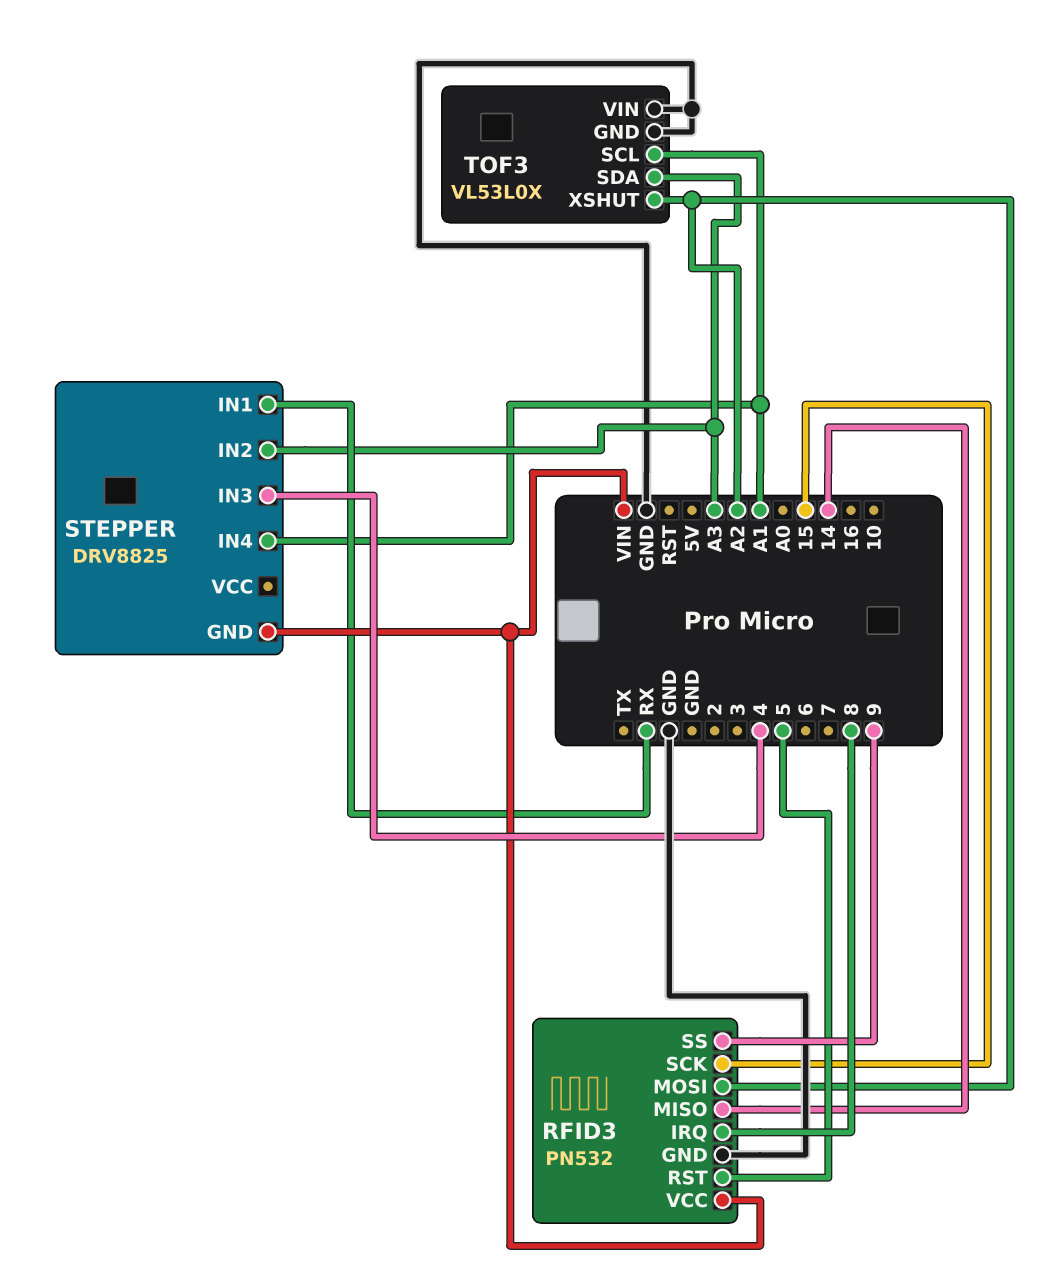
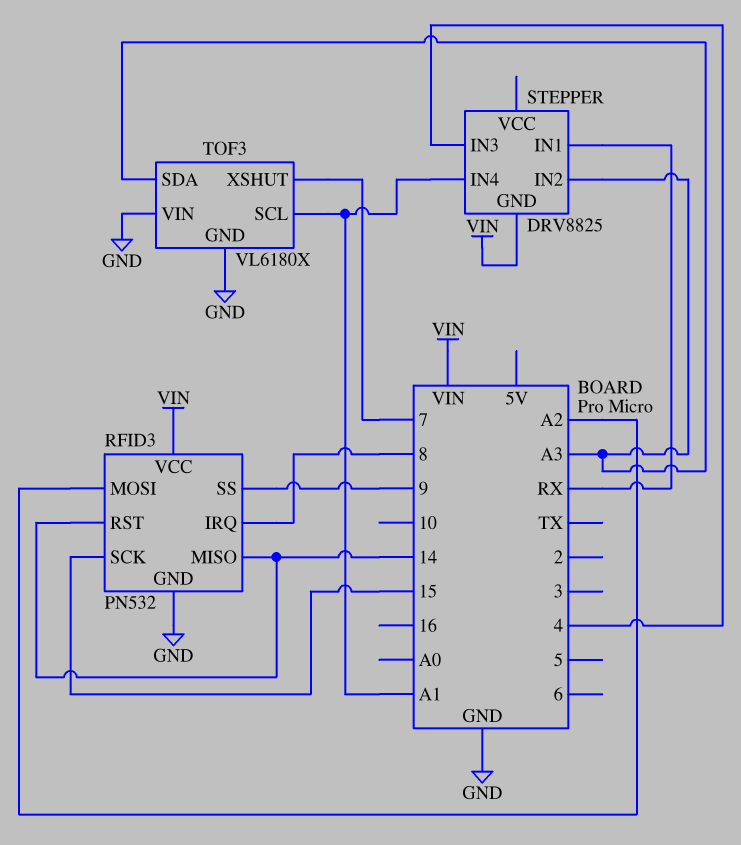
RFID3 pin RST: 5 -> 14
TOF3: VL53L0X -> VL6180X
TOF3 pin XSHUT: A2 -> 7

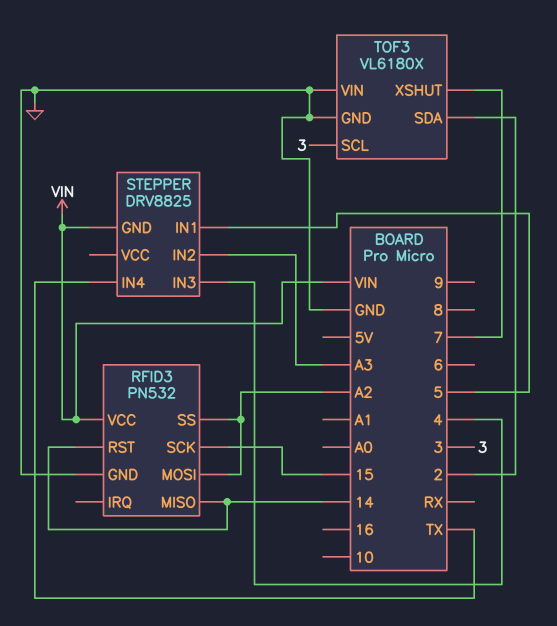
RFID3 pin IRQ: 8 -> none
RFID3 pin SS: 9 -> A2
STEPPER pin IN1: RX -> 5
STEPPER pin IN4: A1 -> TX
TOF3 pin SCL: A1 -> 3
TOF3 pin SDA: A3 -> 2

